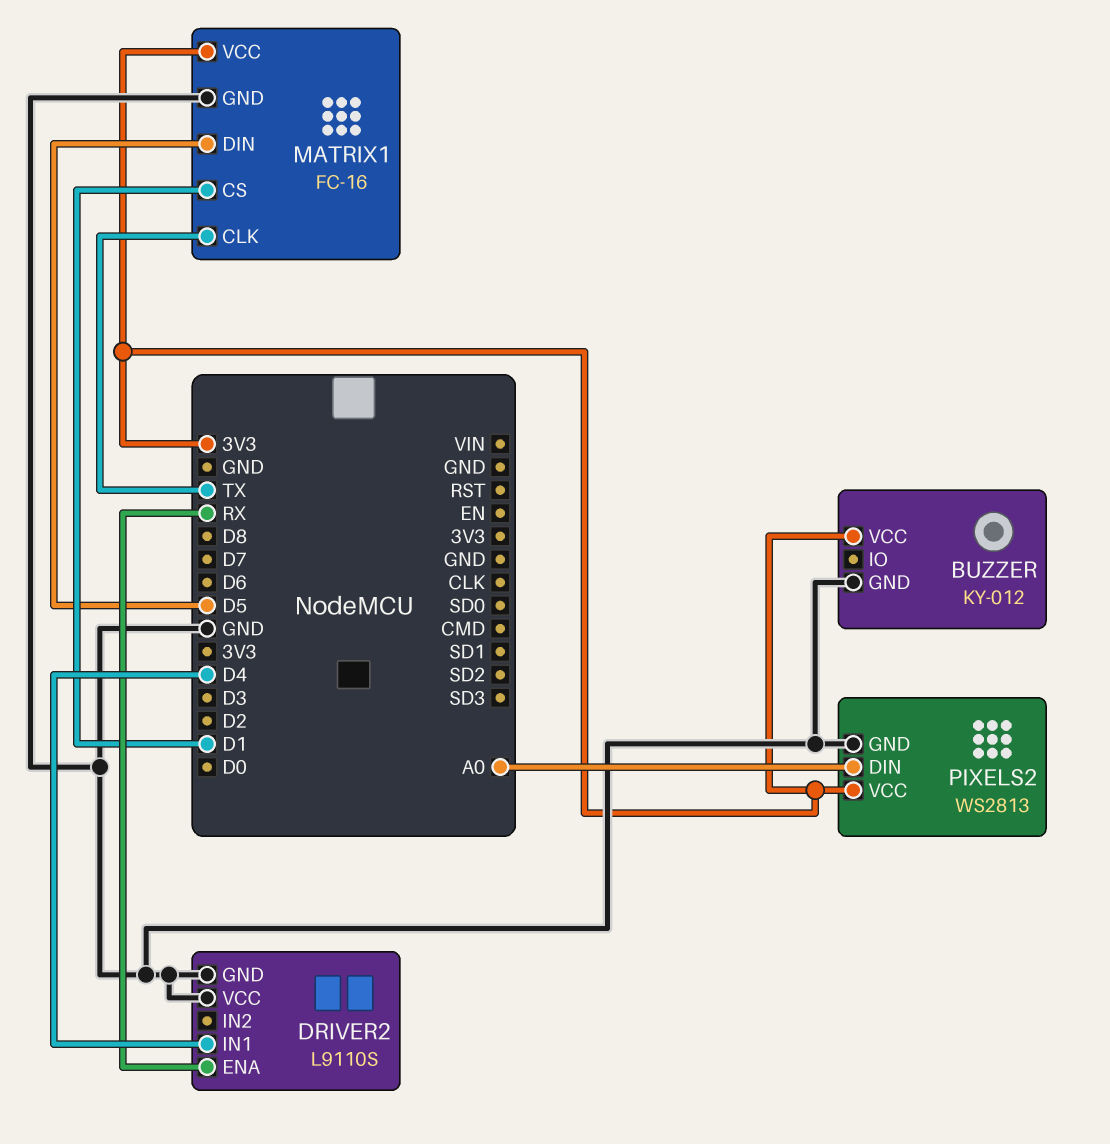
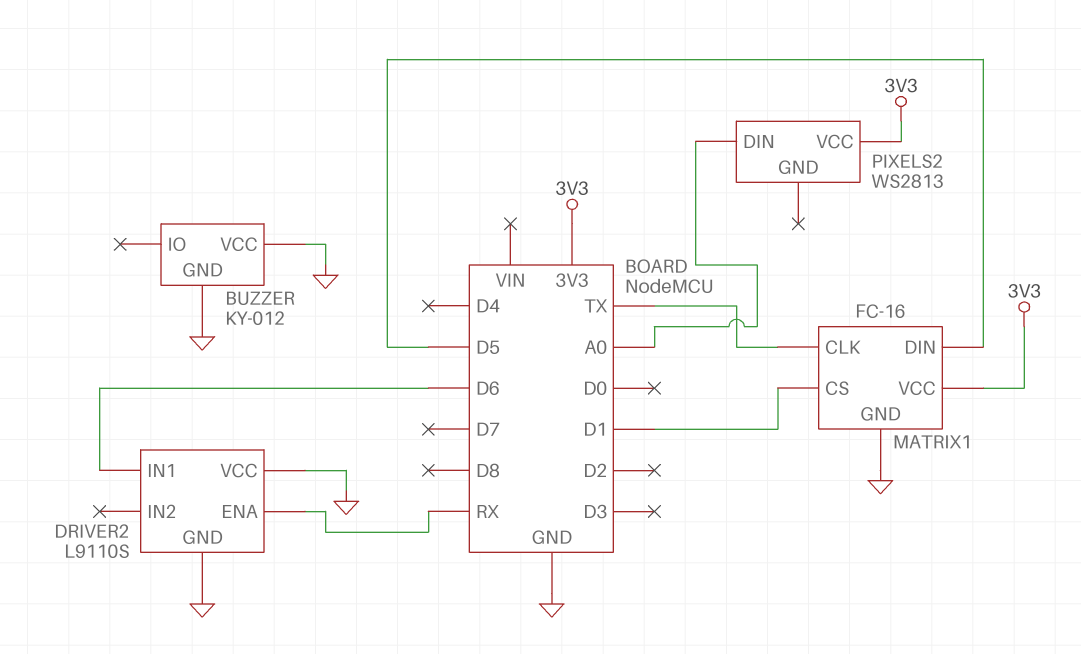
BUZZER pin VCC: 3V3 -> GND
DRIVER2 pin IN1: D4 -> D6
PIXELS2 pin GND: GND -> none

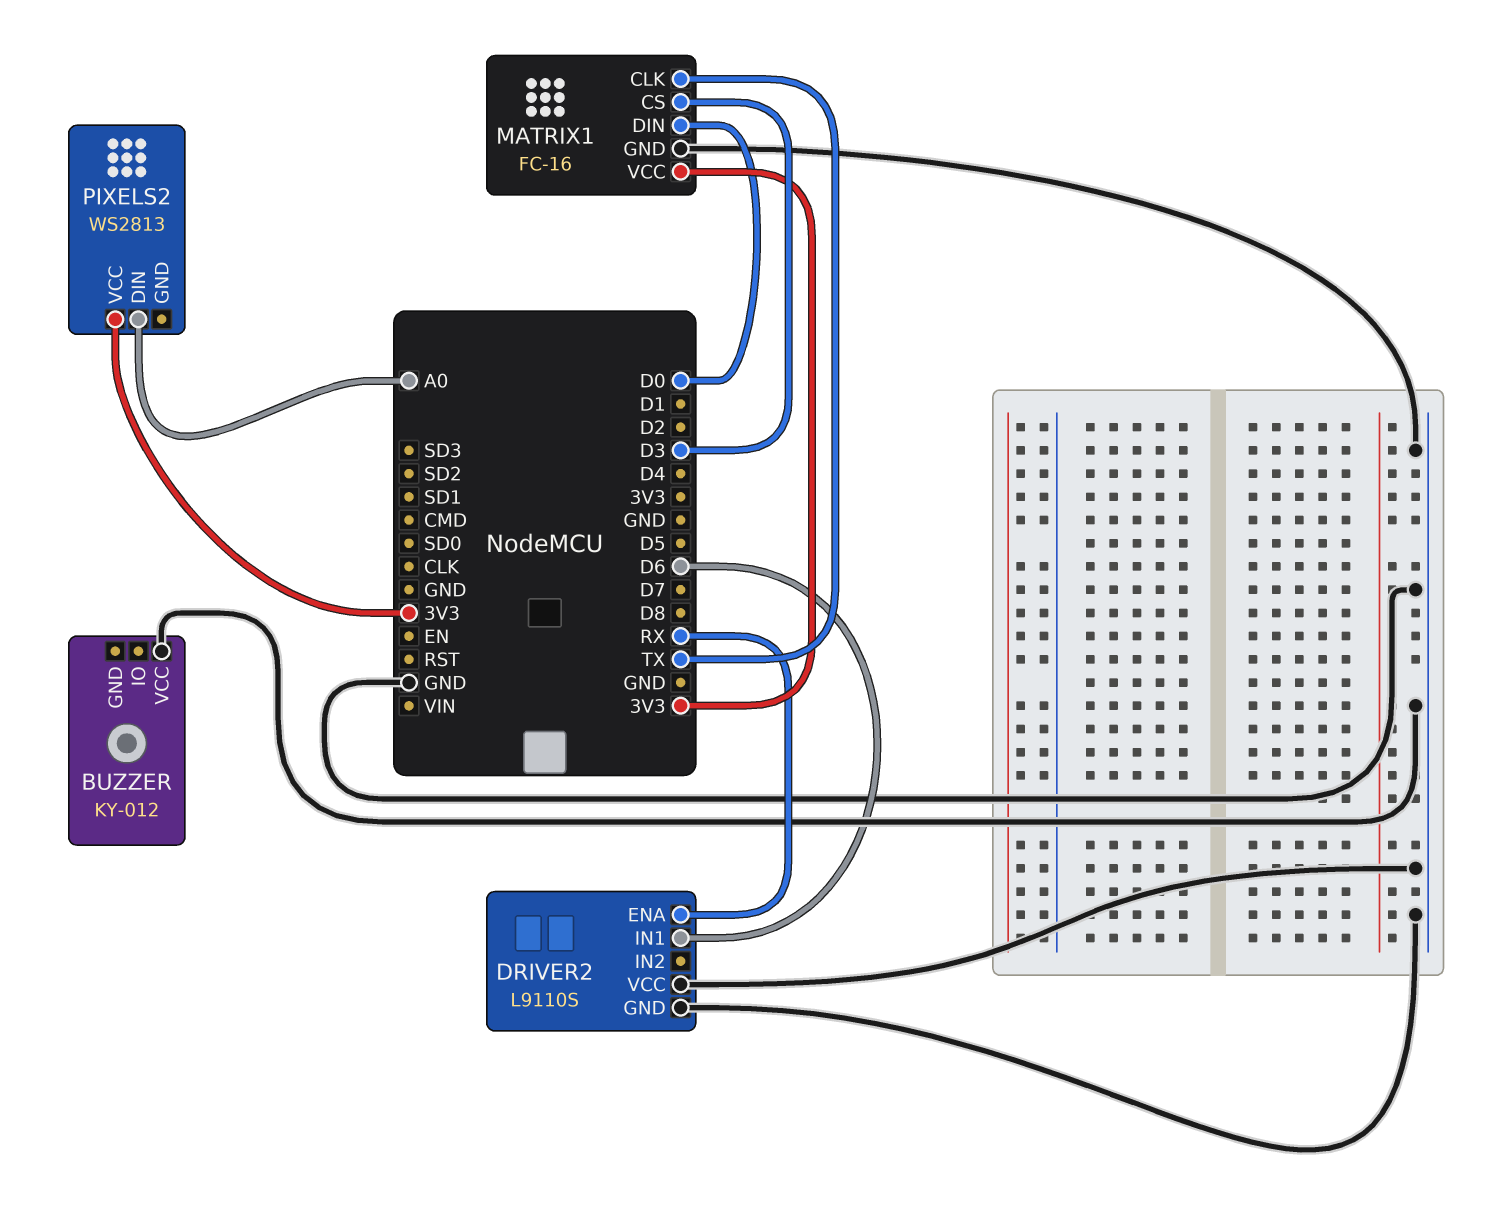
BUZZER pin GND: GND -> none
MATRIX1 pin CS: D1 -> D3
MATRIX1 pin DIN: D5 -> D0

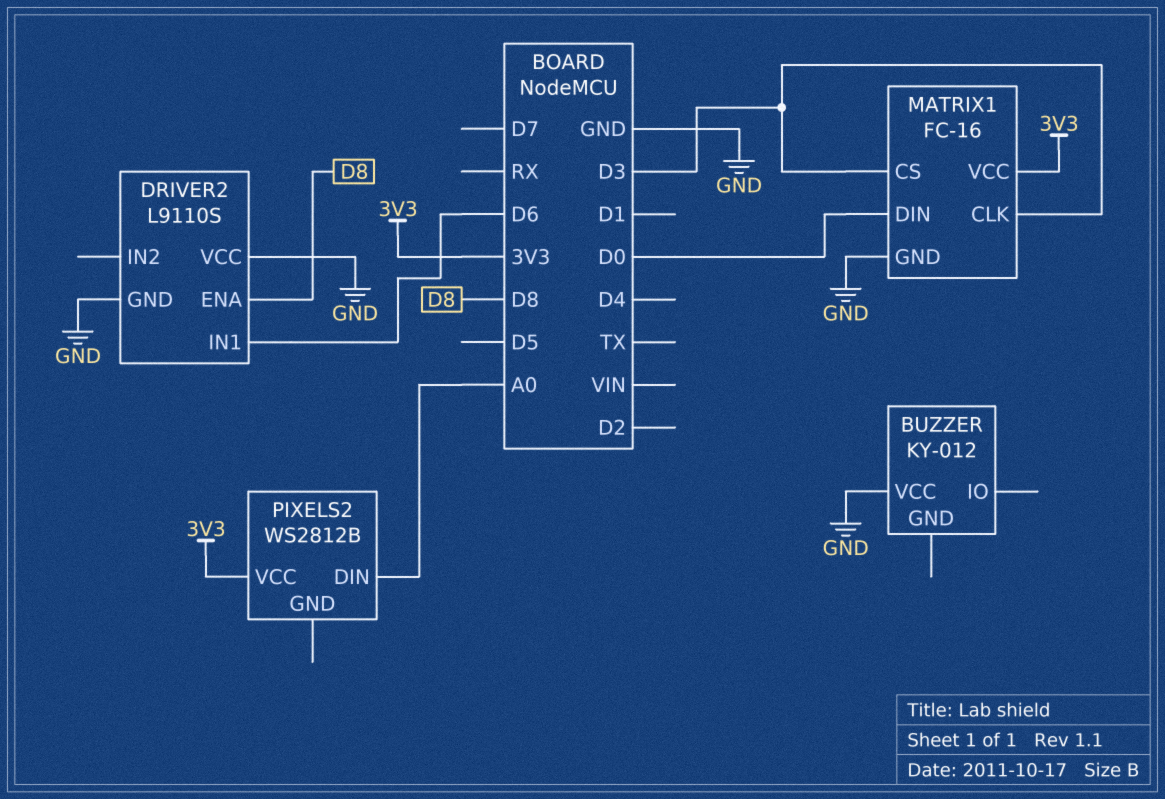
DRIVER2 pin ENA: RX -> D8
MATRIX1 pin CLK: TX -> D3
PIXELS2: WS2813 -> WS2812B

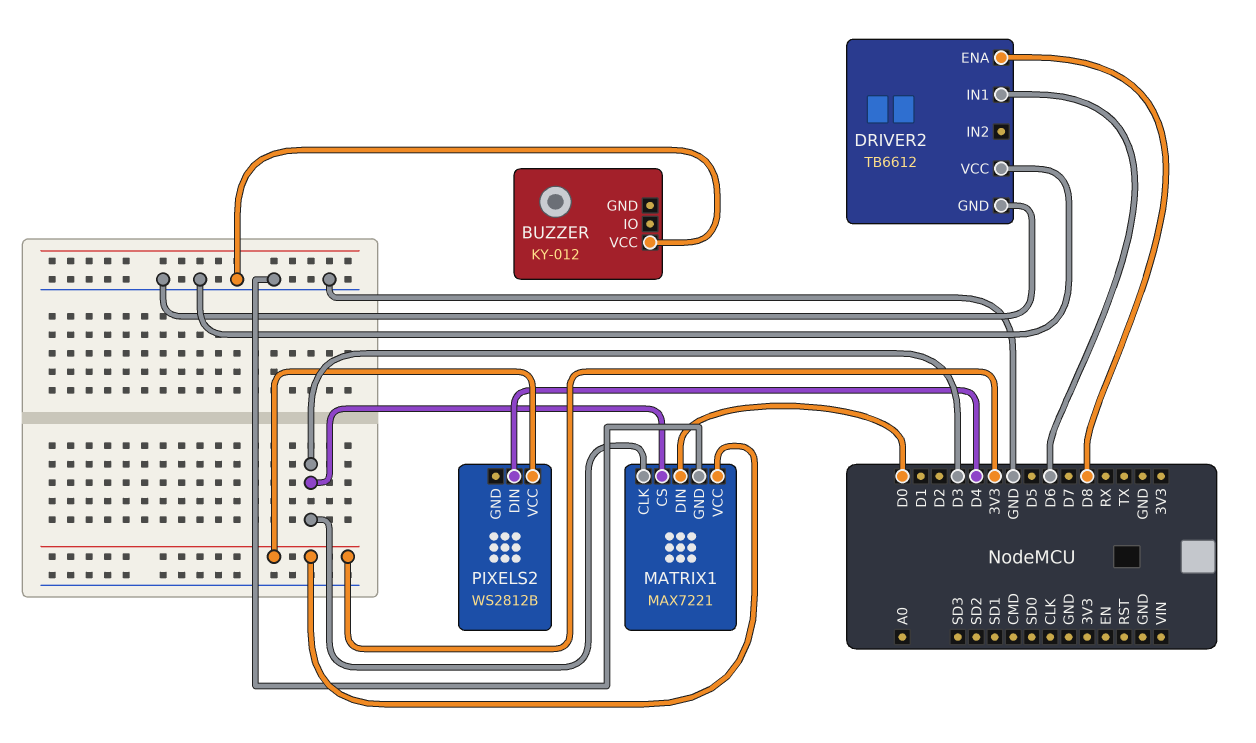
DRIVER2: L9110S -> TB6612
MATRIX1: FC-16 -> MAX7221
PIXELS2 pin DIN: A0 -> D4

